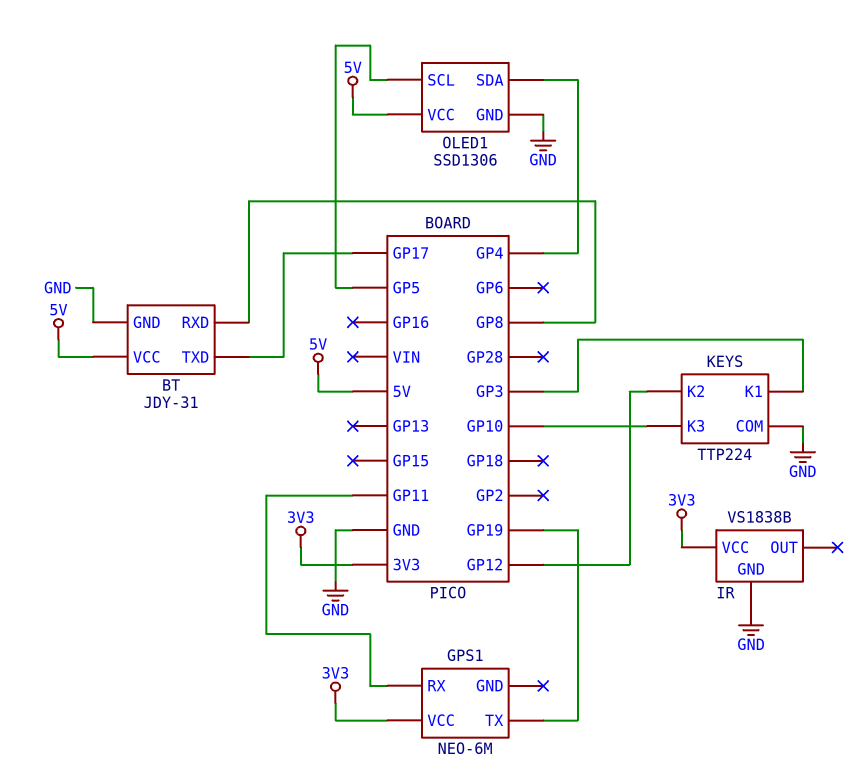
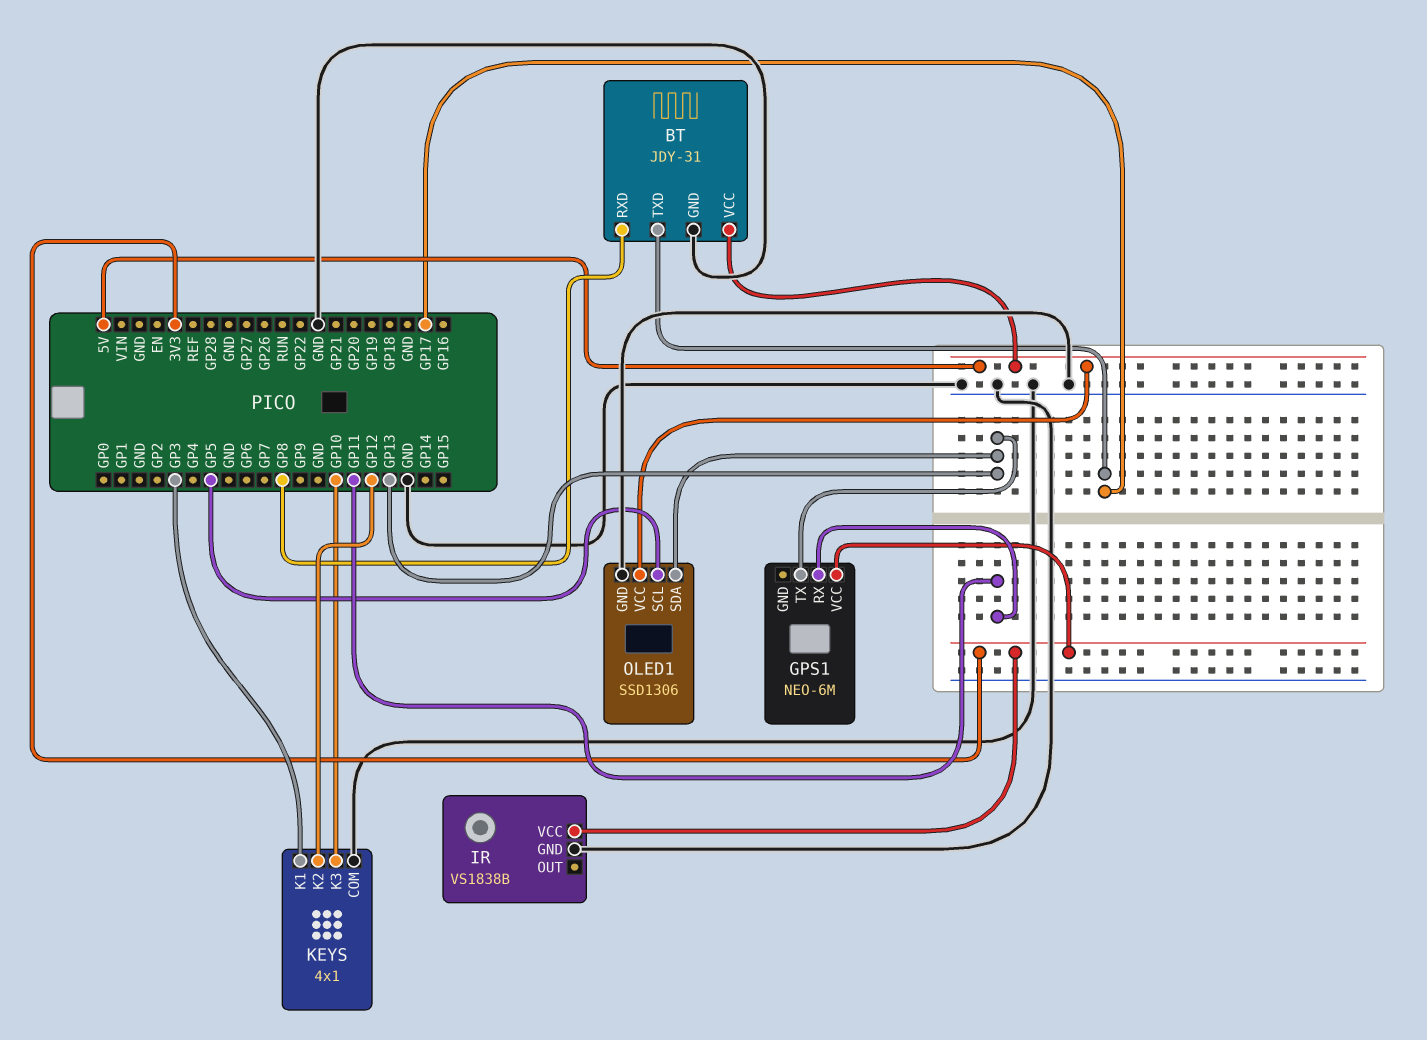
GPS1 pin TX: GP19 -> GP13
KEYS: TTP224 -> 4x1
OLED1 pin SDA: GP4 -> GP13

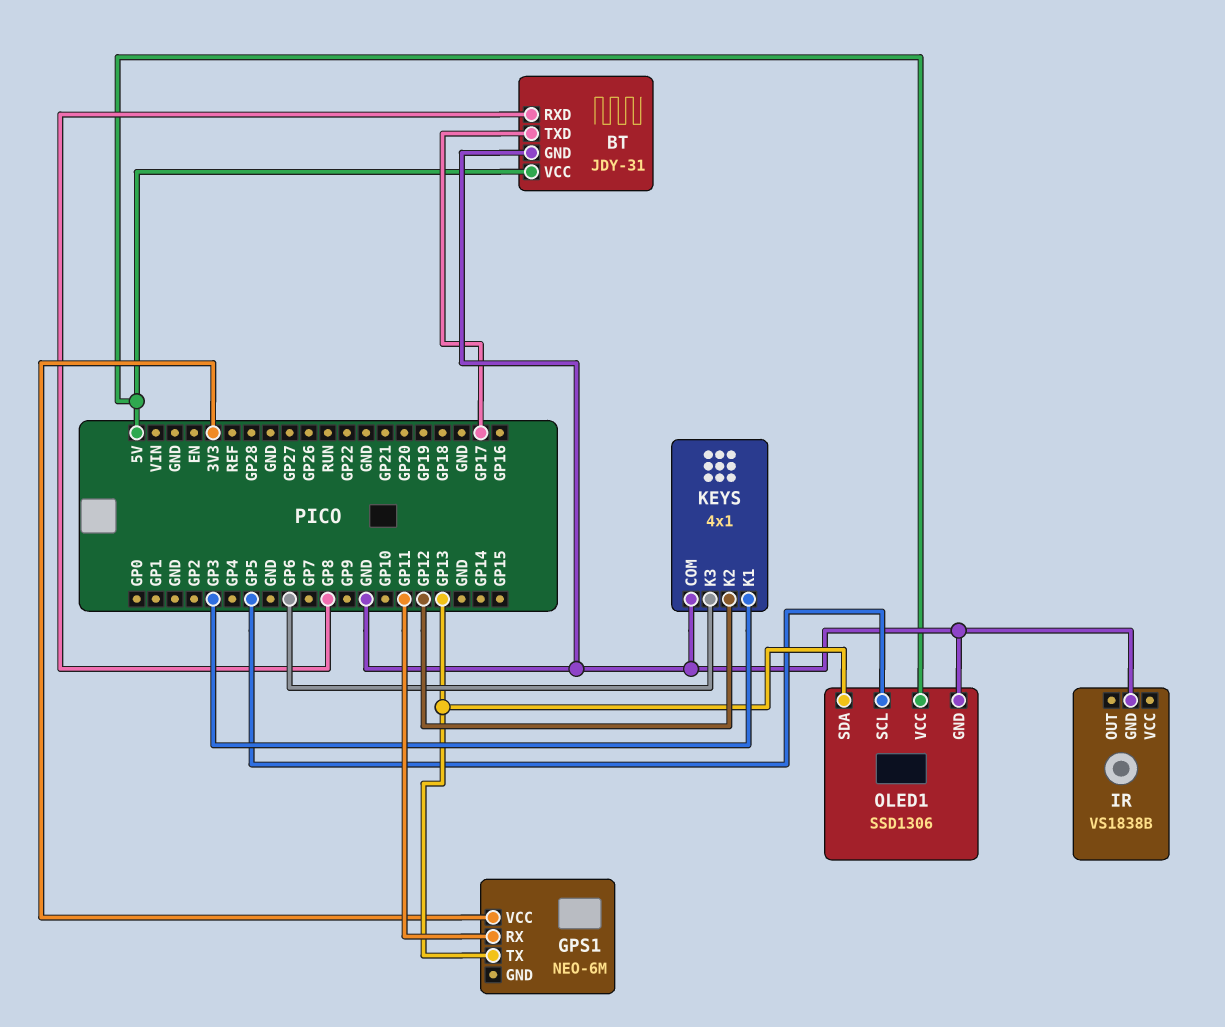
IR pin VCC: 3V3 -> none
KEYS pin K3: GP10 -> GP6

